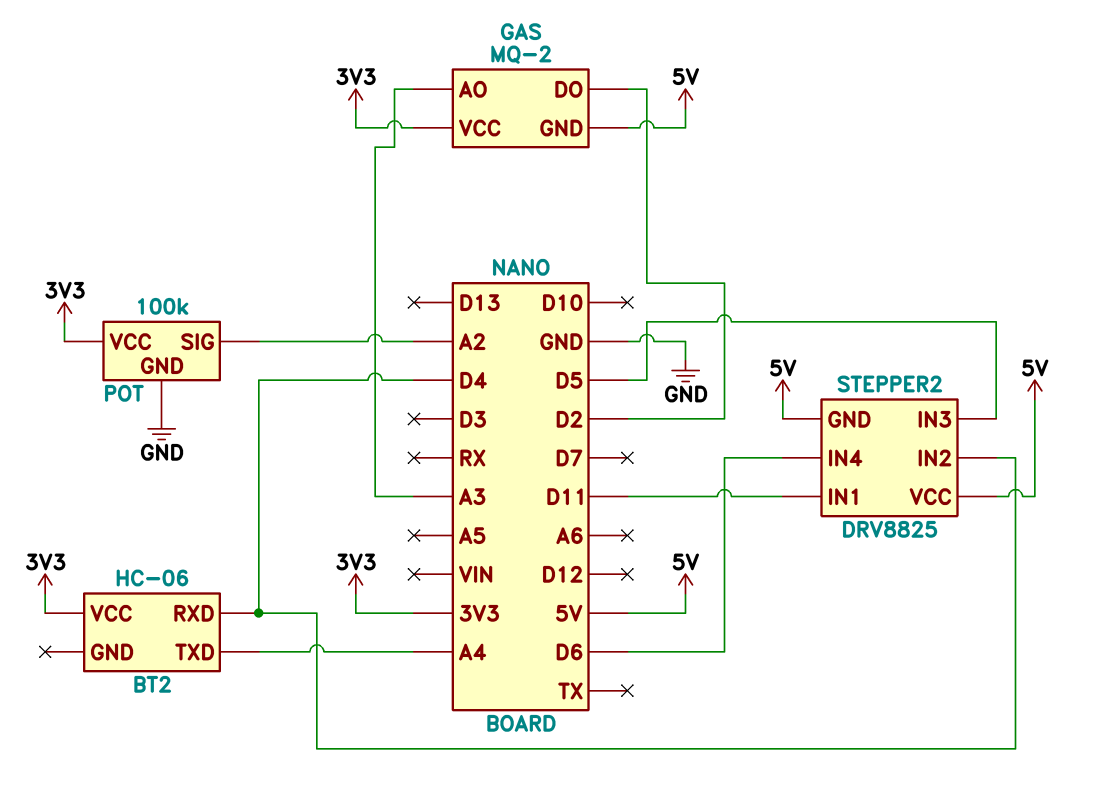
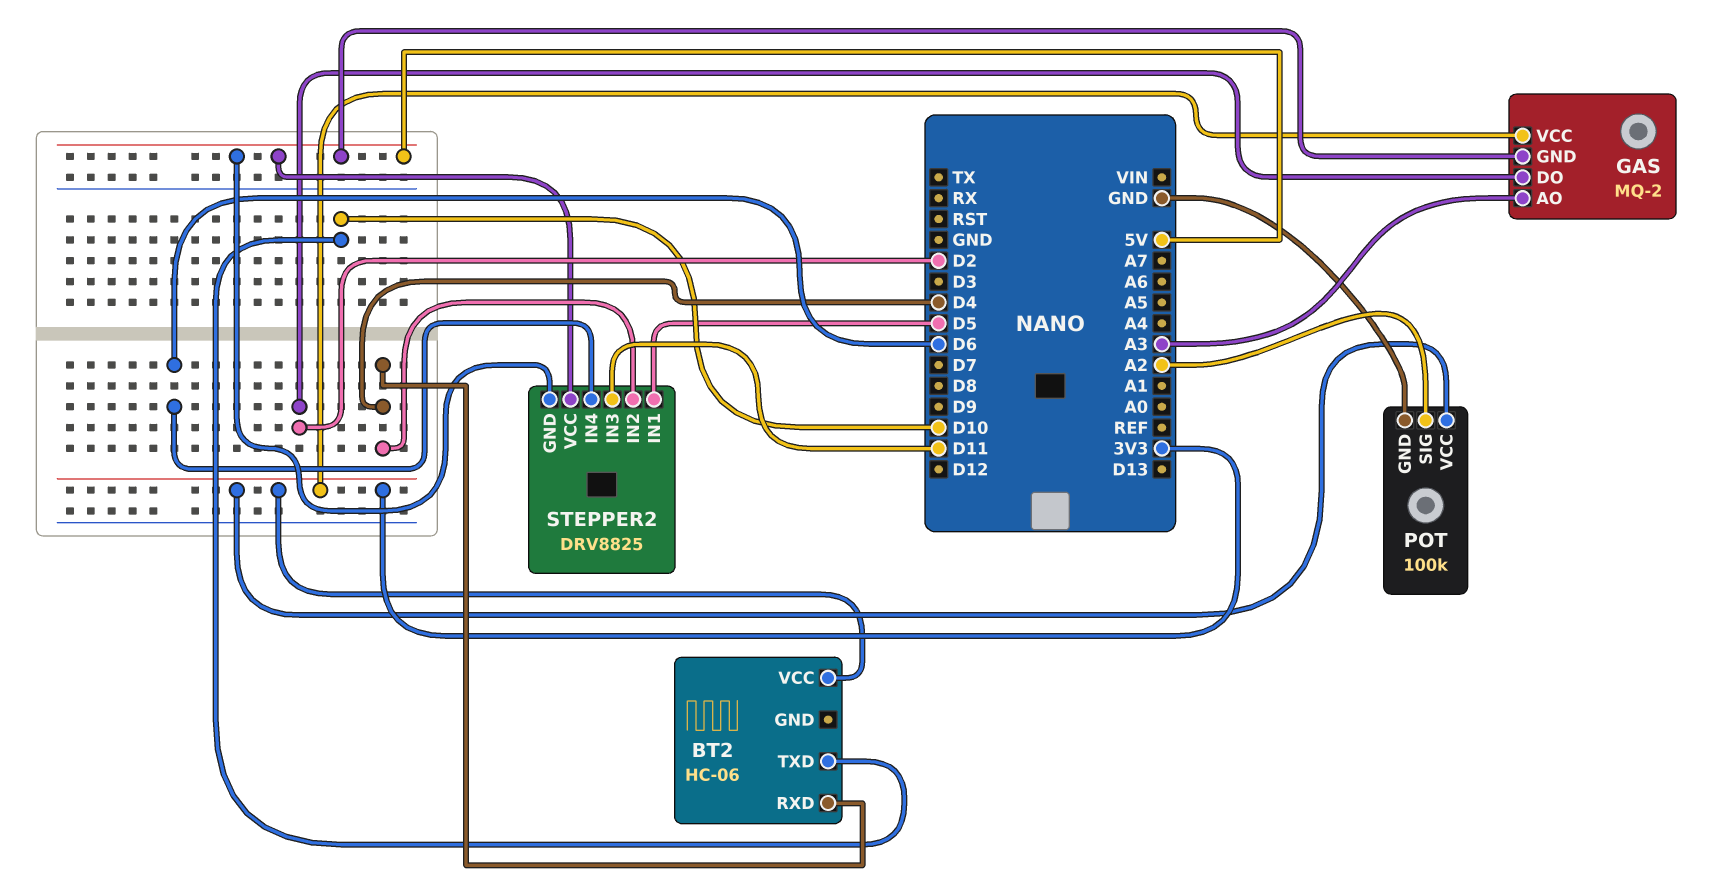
BT2 pin TXD: A4 -> D10
STEPPER2 pin IN1: D11 -> D5
STEPPER2 pin IN3: D5 -> D11

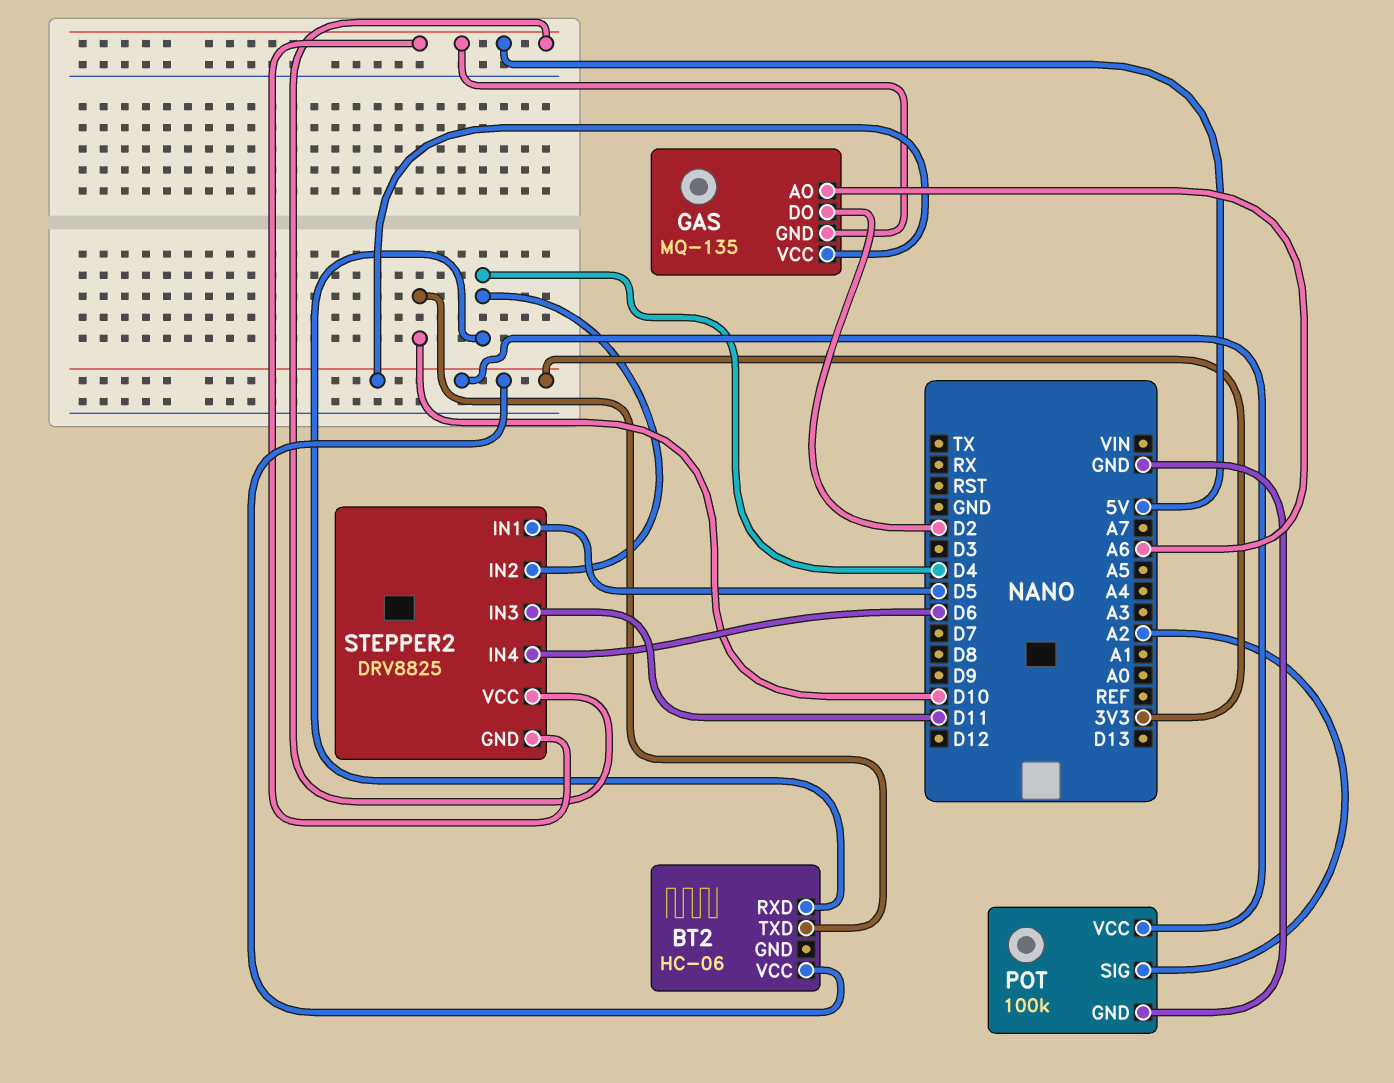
GAS: MQ-2 -> MQ-135
GAS pin AO: A3 -> A6

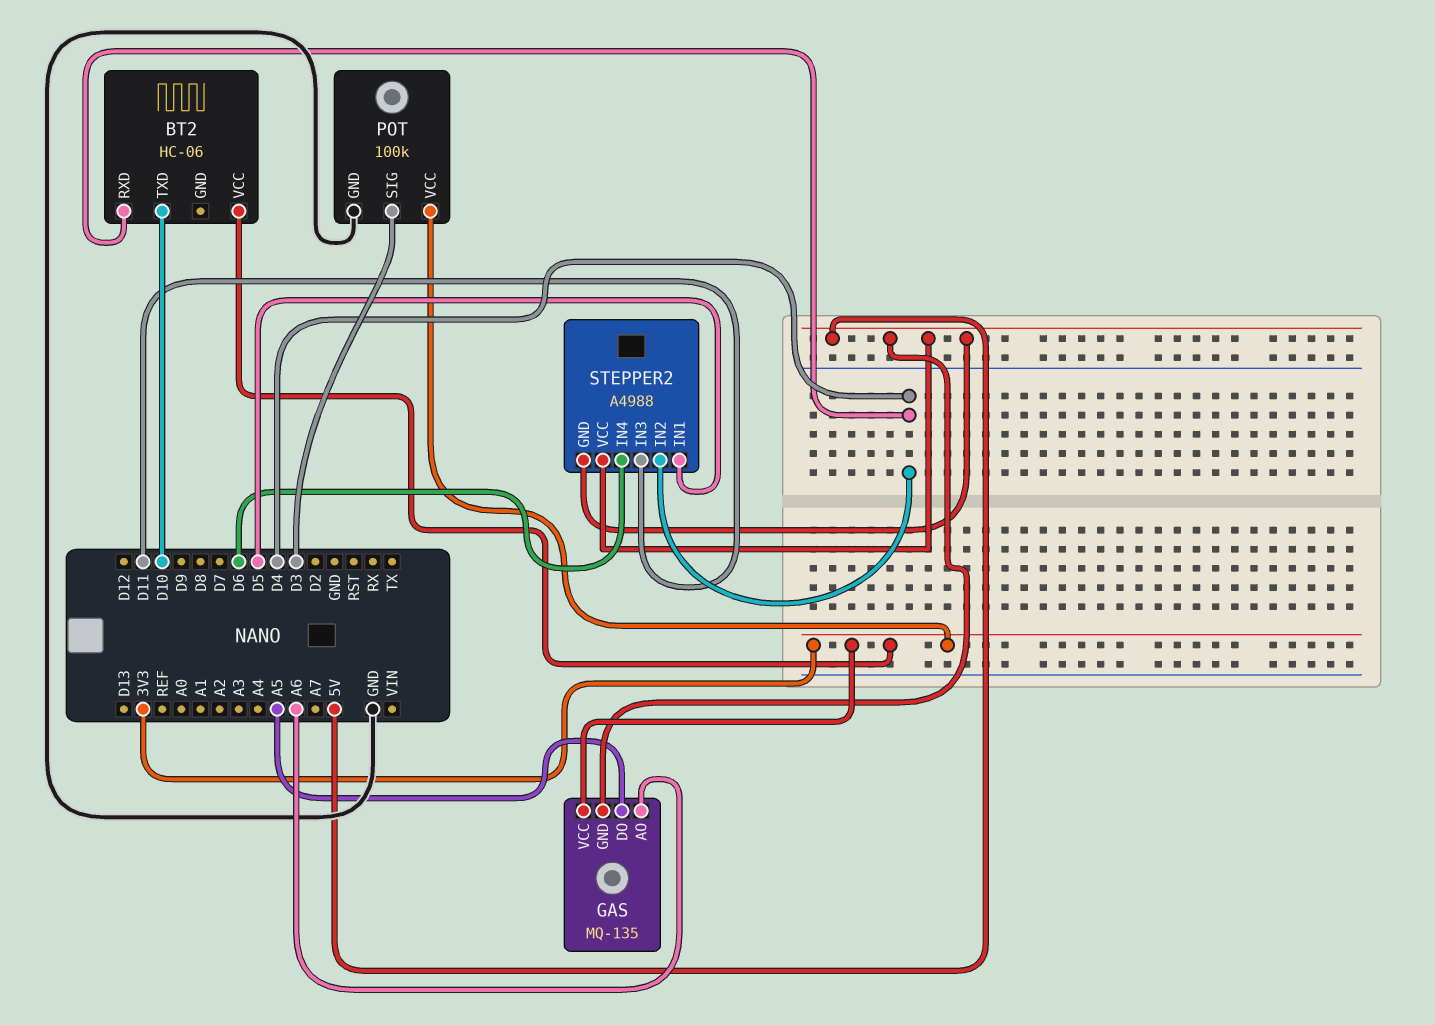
GAS pin DO: D2 -> A5
POT pin SIG: A2 -> D3
STEPPER2: DRV8825 -> A4988

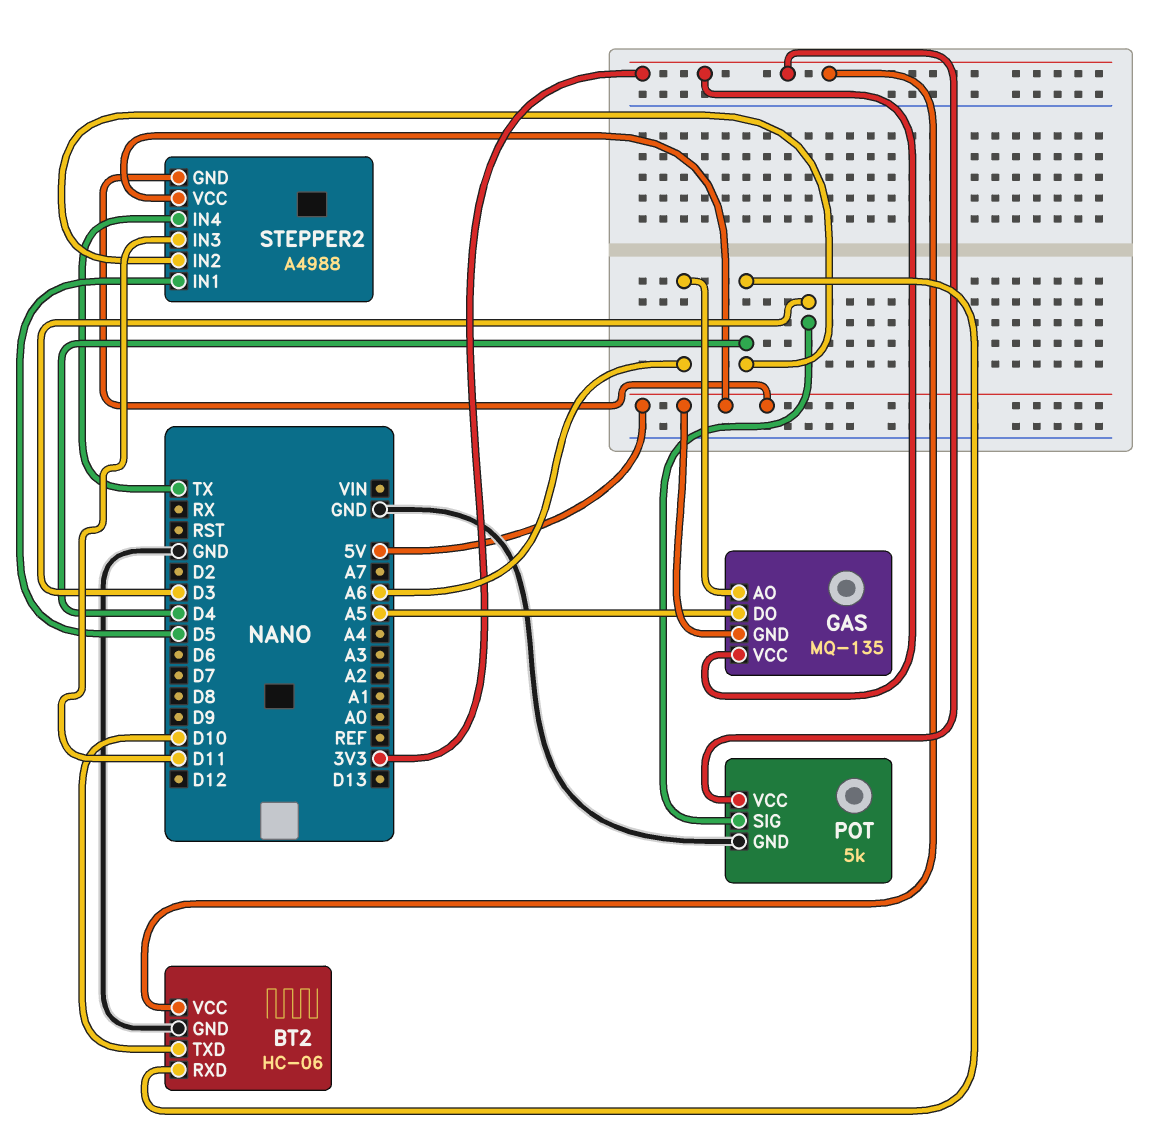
BT2 pin GND: none -> GND
POT: 100k -> 5k
STEPPER2 pin IN4: D6 -> TX

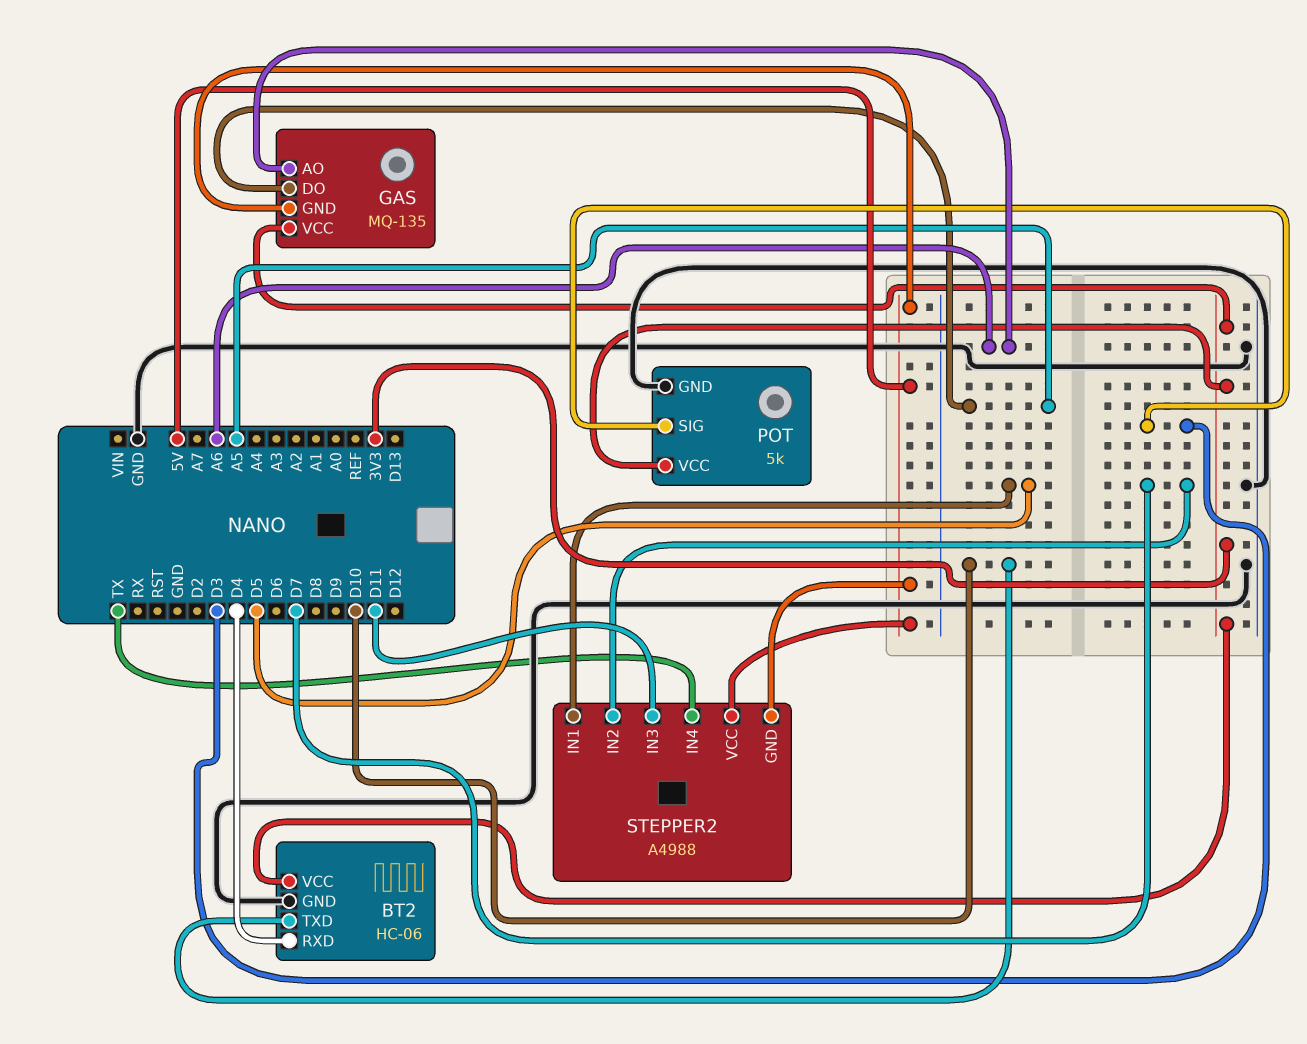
STEPPER2 pin IN2: D4 -> D7

